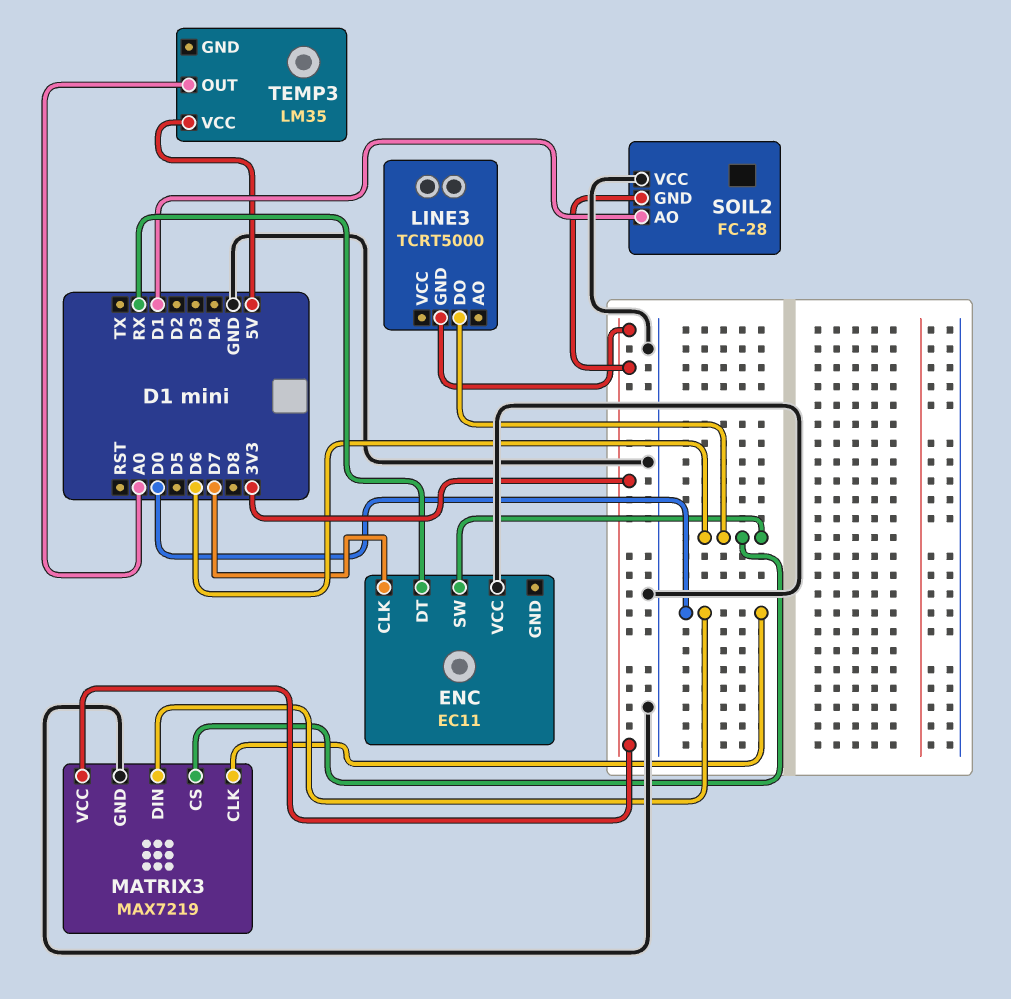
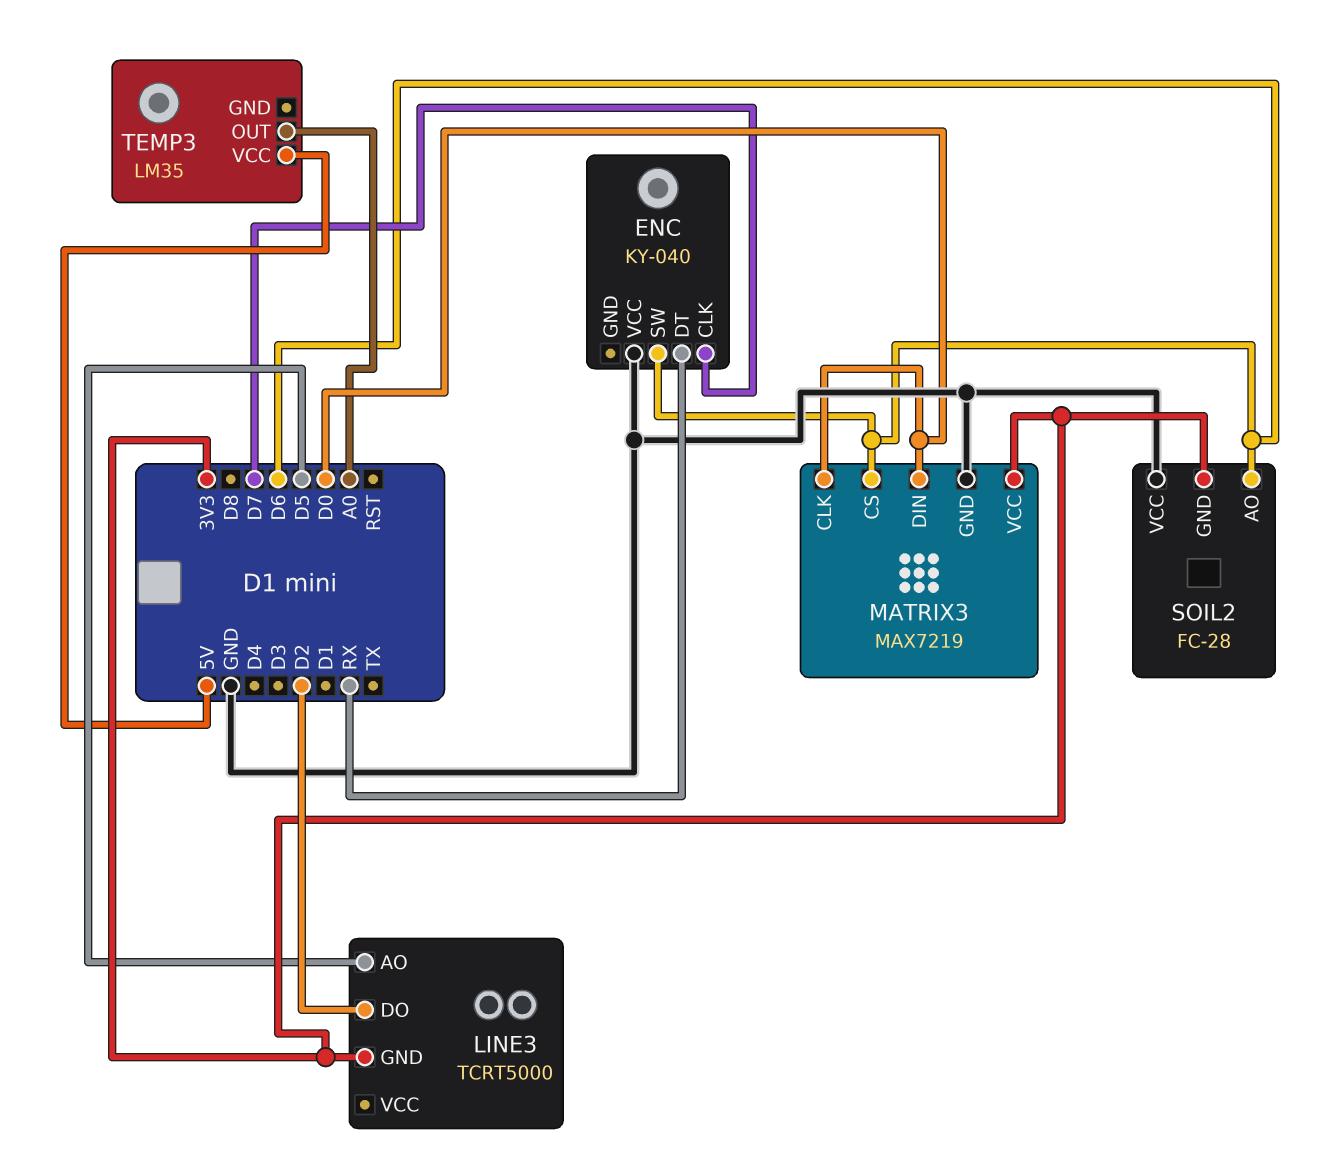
ENC: EC11 -> KY-040
LINE3 pin AO: none -> D5
LINE3 pin DO: D6 -> D2
SOIL2 pin AO: D1 -> D6

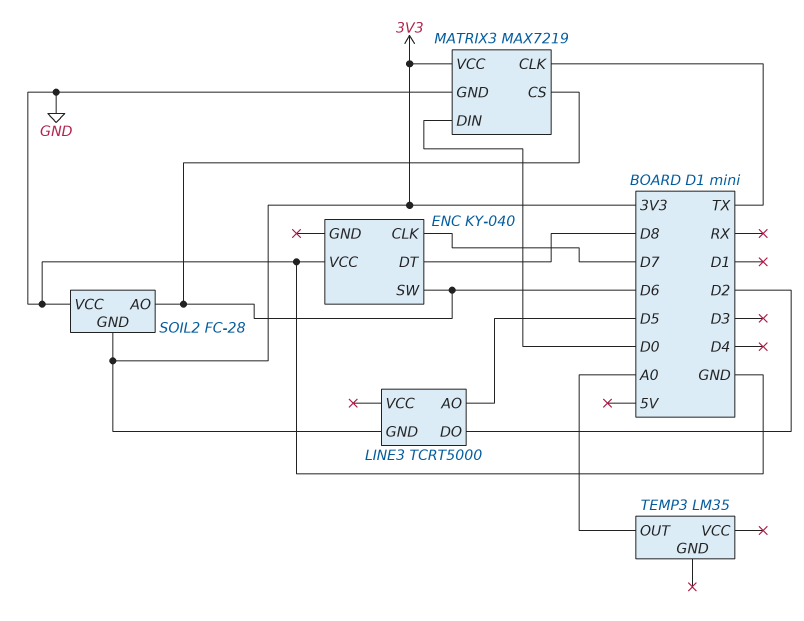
ENC pin DT: RX -> D8
MATRIX3 pin CLK: D0 -> TX
TEMP3 pin VCC: 5V -> none

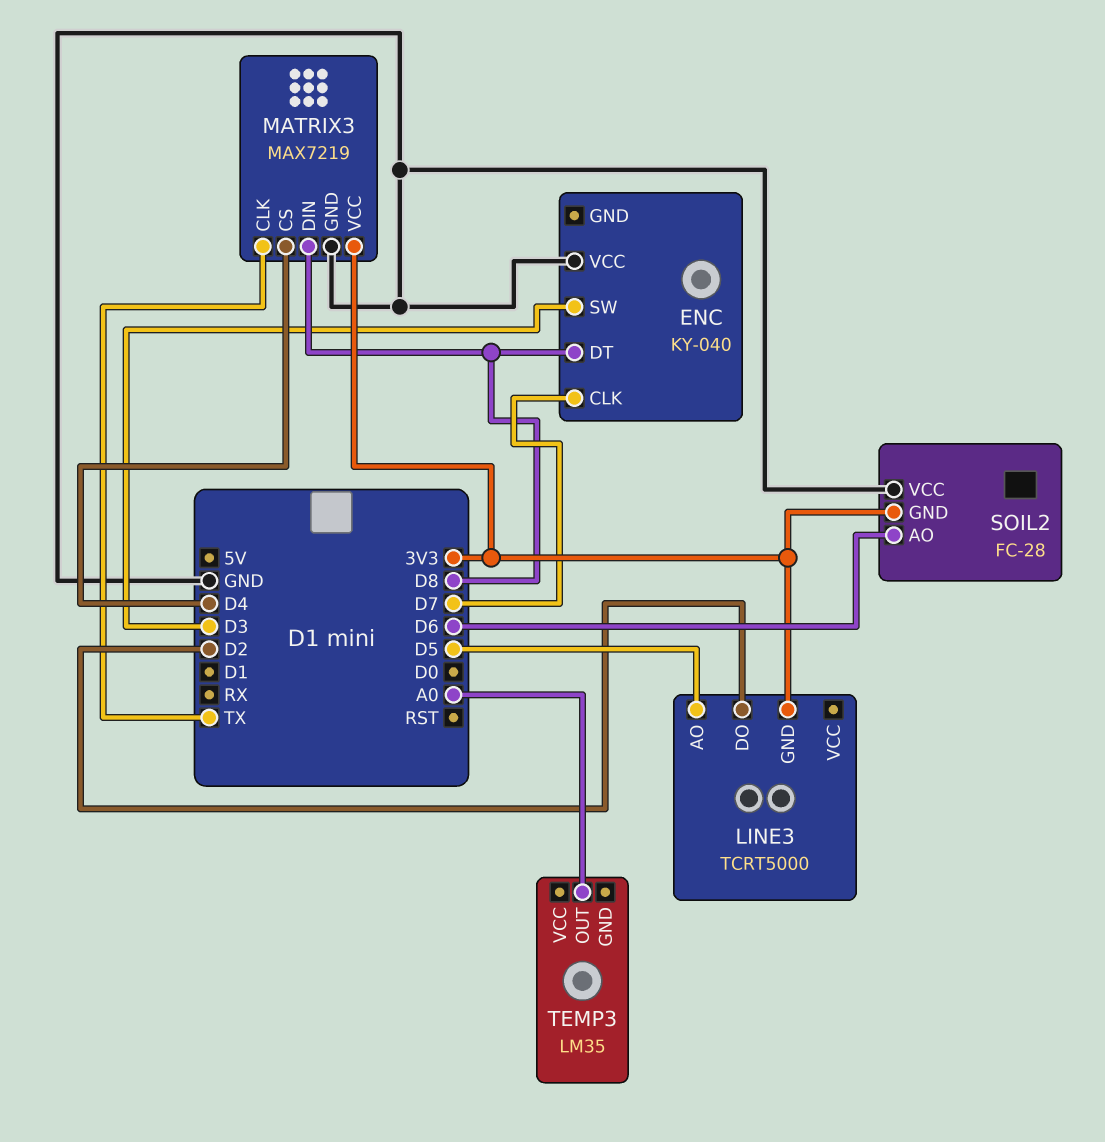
ENC pin SW: D6 -> D3
MATRIX3 pin CS: D6 -> D4
MATRIX3 pin DIN: D0 -> D8

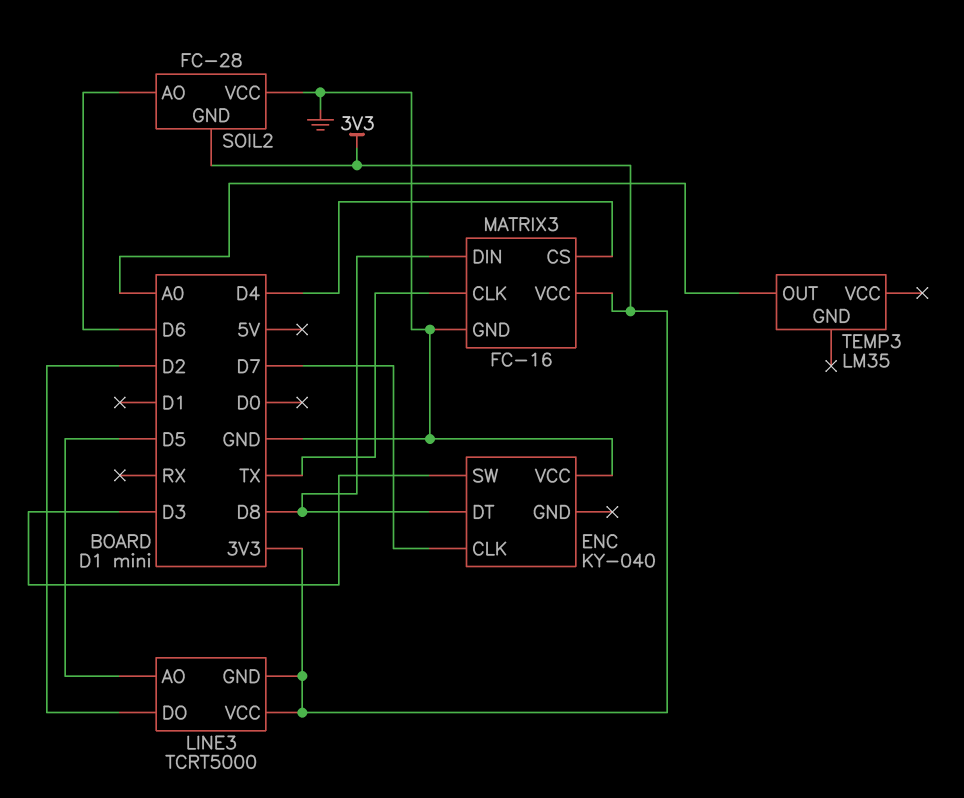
LINE3 pin VCC: none -> 3V3
MATRIX3: MAX7219 -> FC-16

